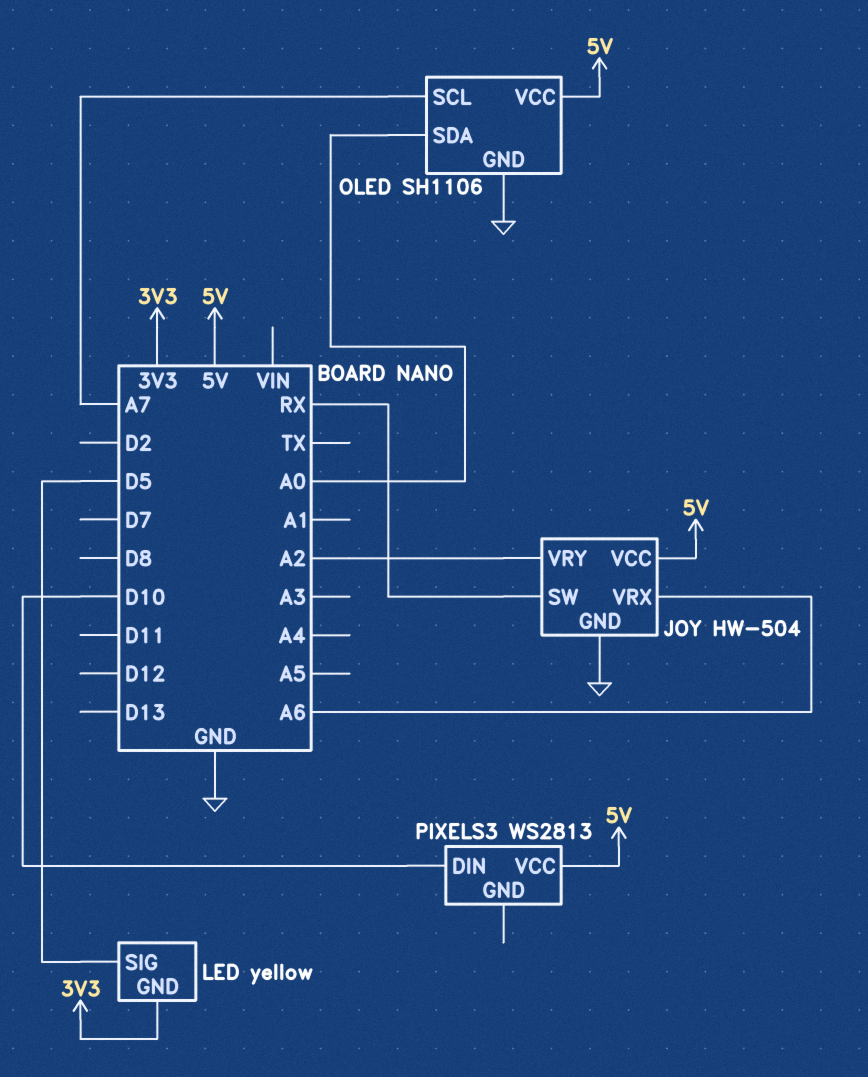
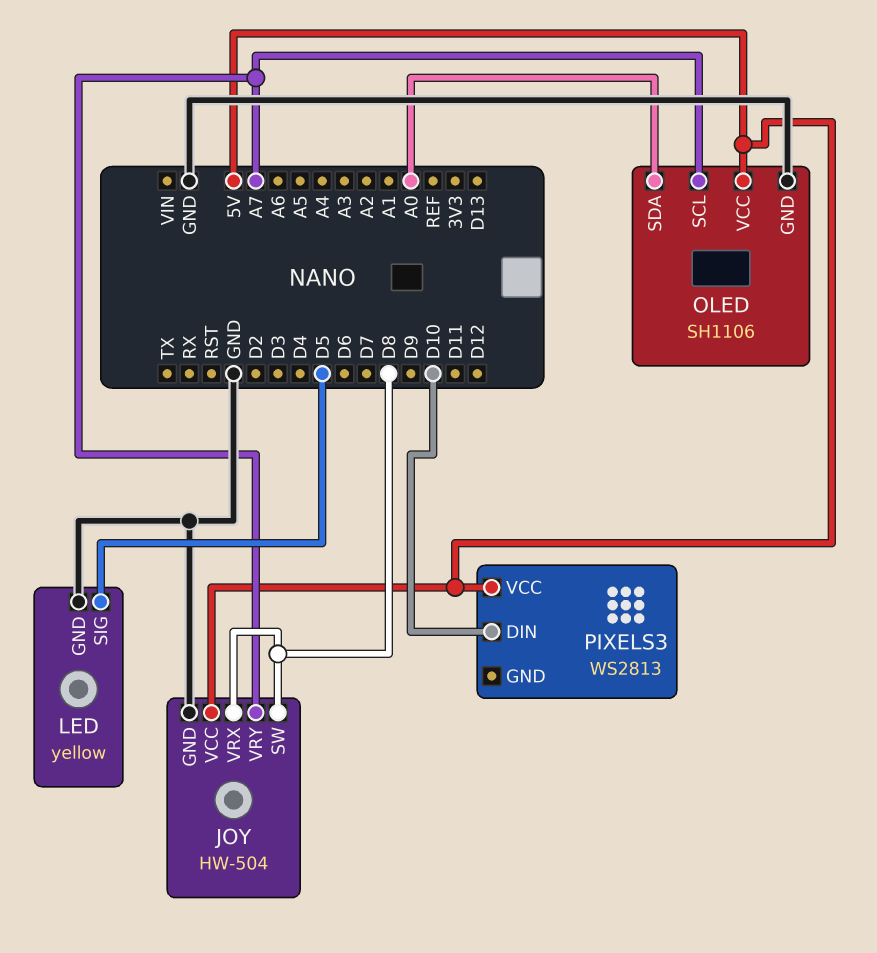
JOY pin SW: RX -> D8
JOY pin VRX: A6 -> D8
JOY pin VRY: A2 -> A7
LED pin GND: 3V3 -> GND

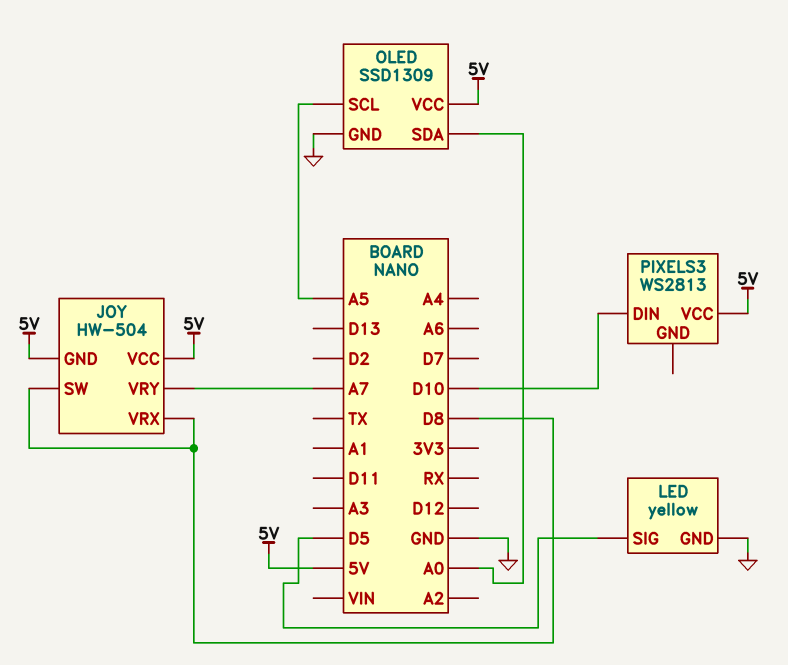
JOY pin GND: GND -> 5V
OLED: SH1106 -> SSD1309
OLED pin SCL: A7 -> A5

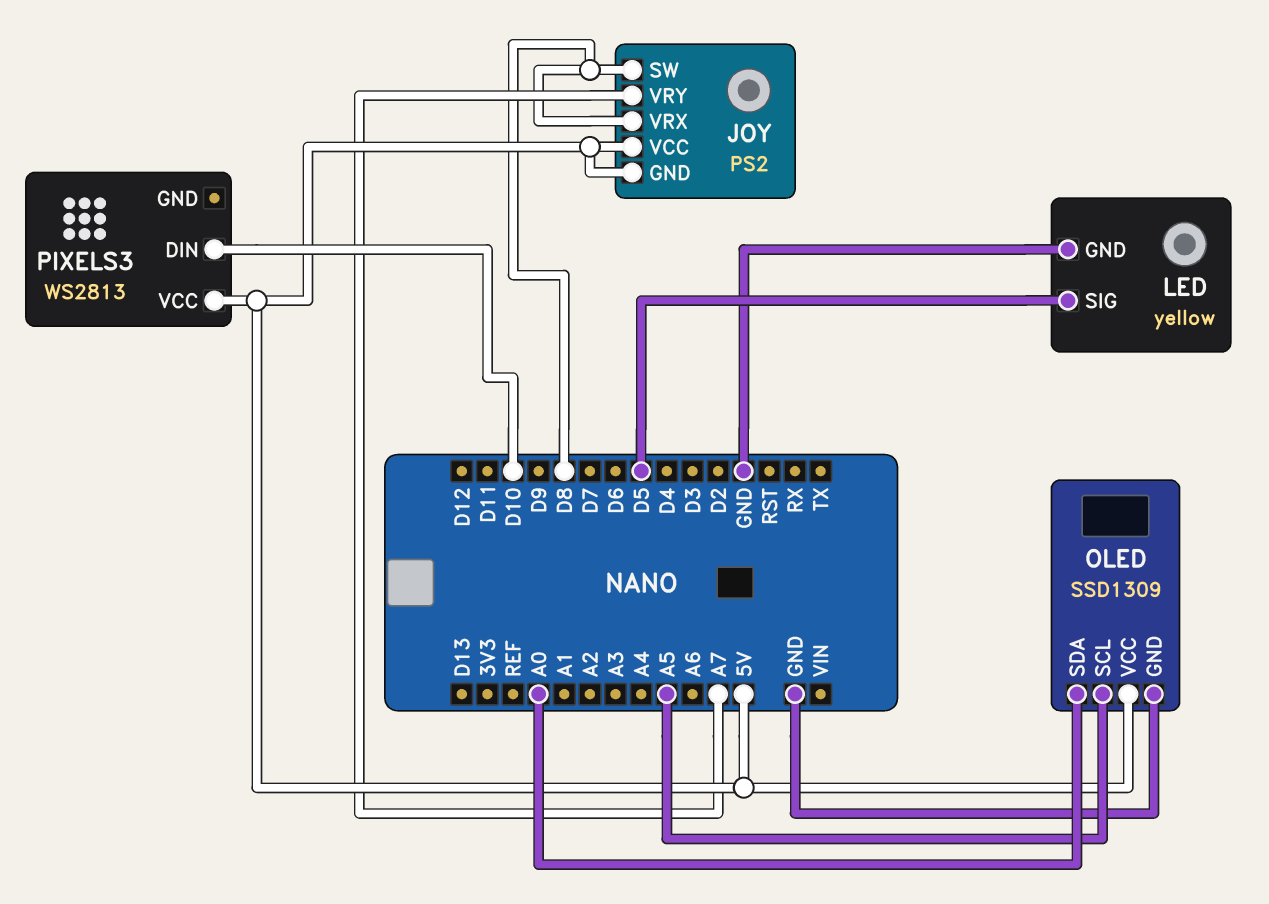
JOY: HW-504 -> PS2

